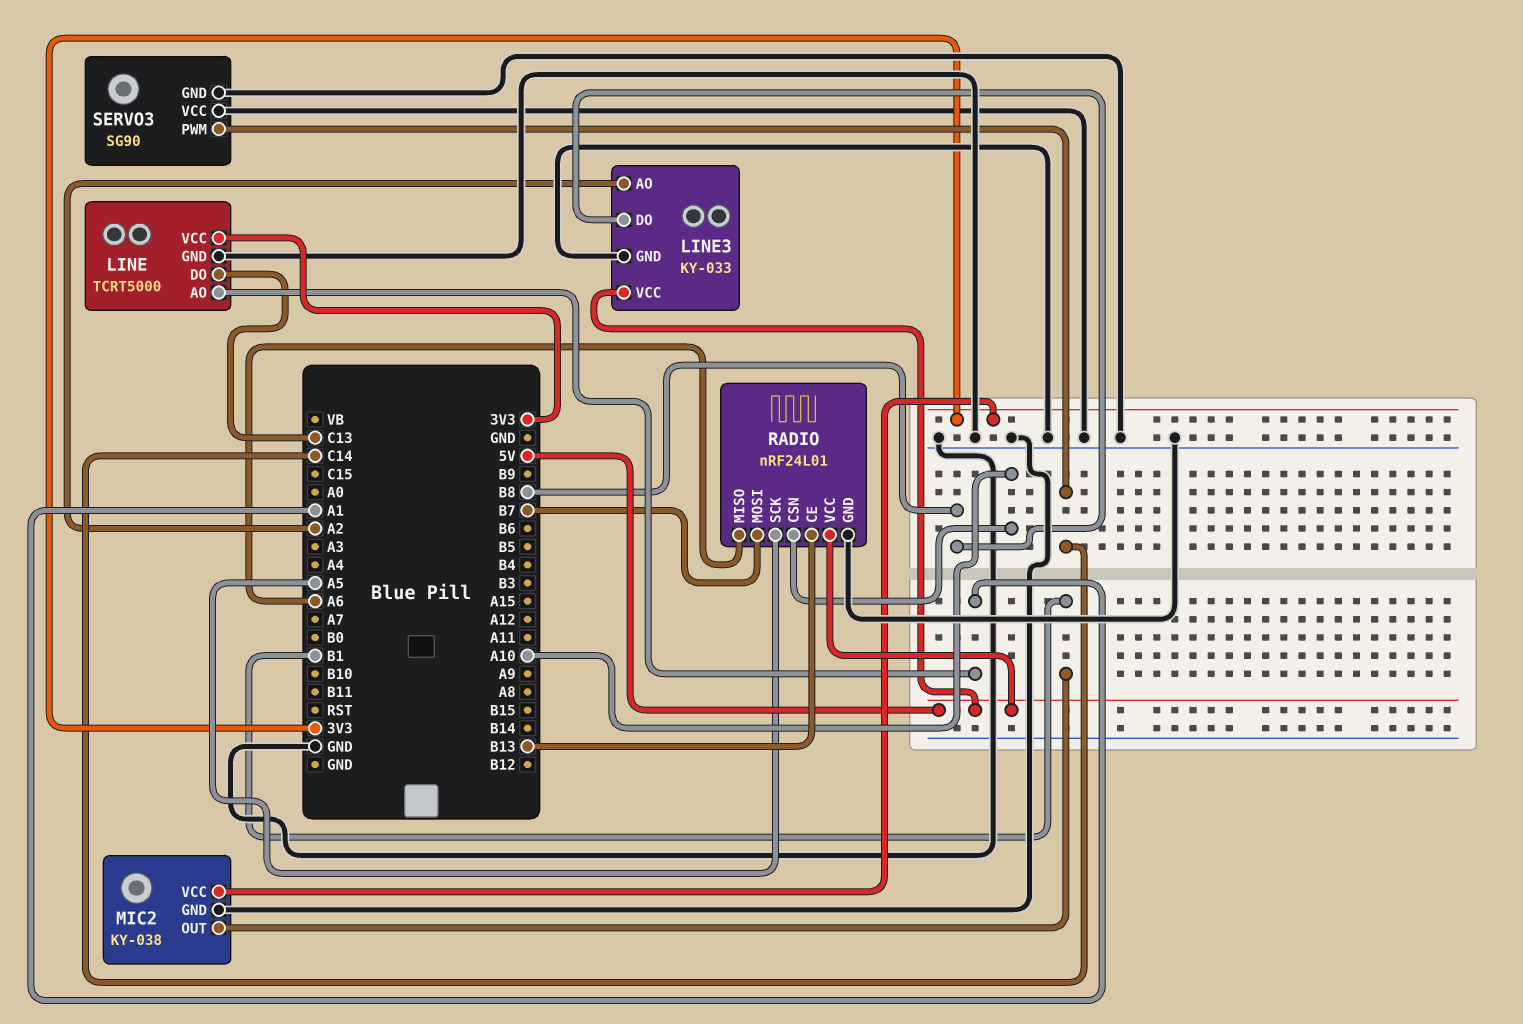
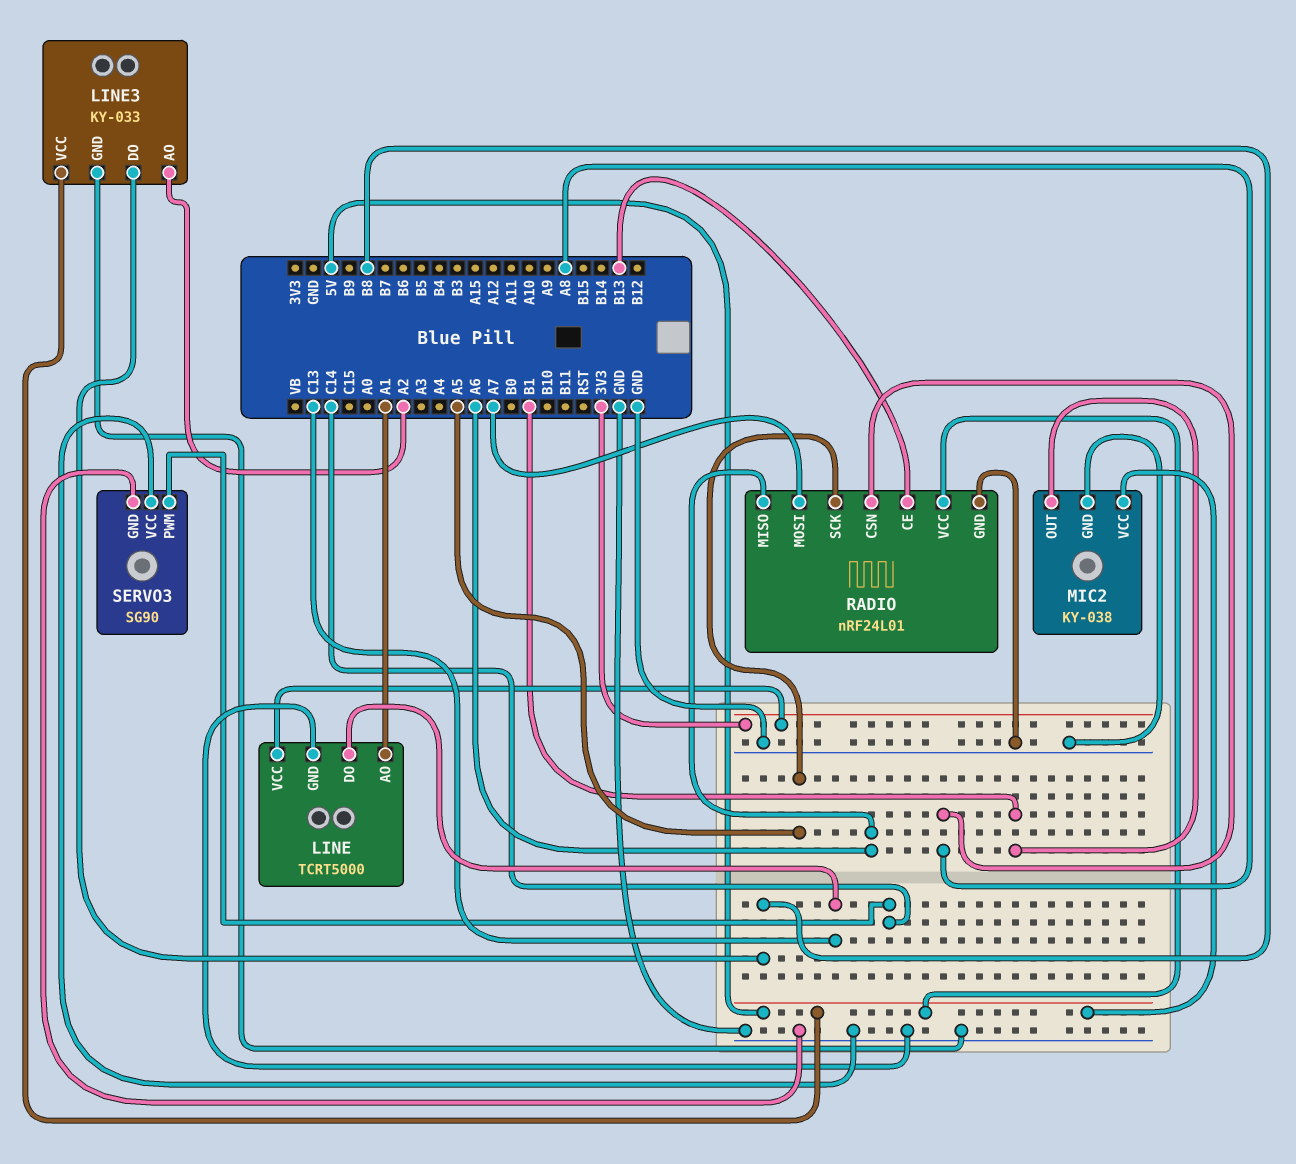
MIC2 pin VCC: 3V3 -> 5V
RADIO pin CSN: A10 -> A8
RADIO pin MOSI: B7 -> A7

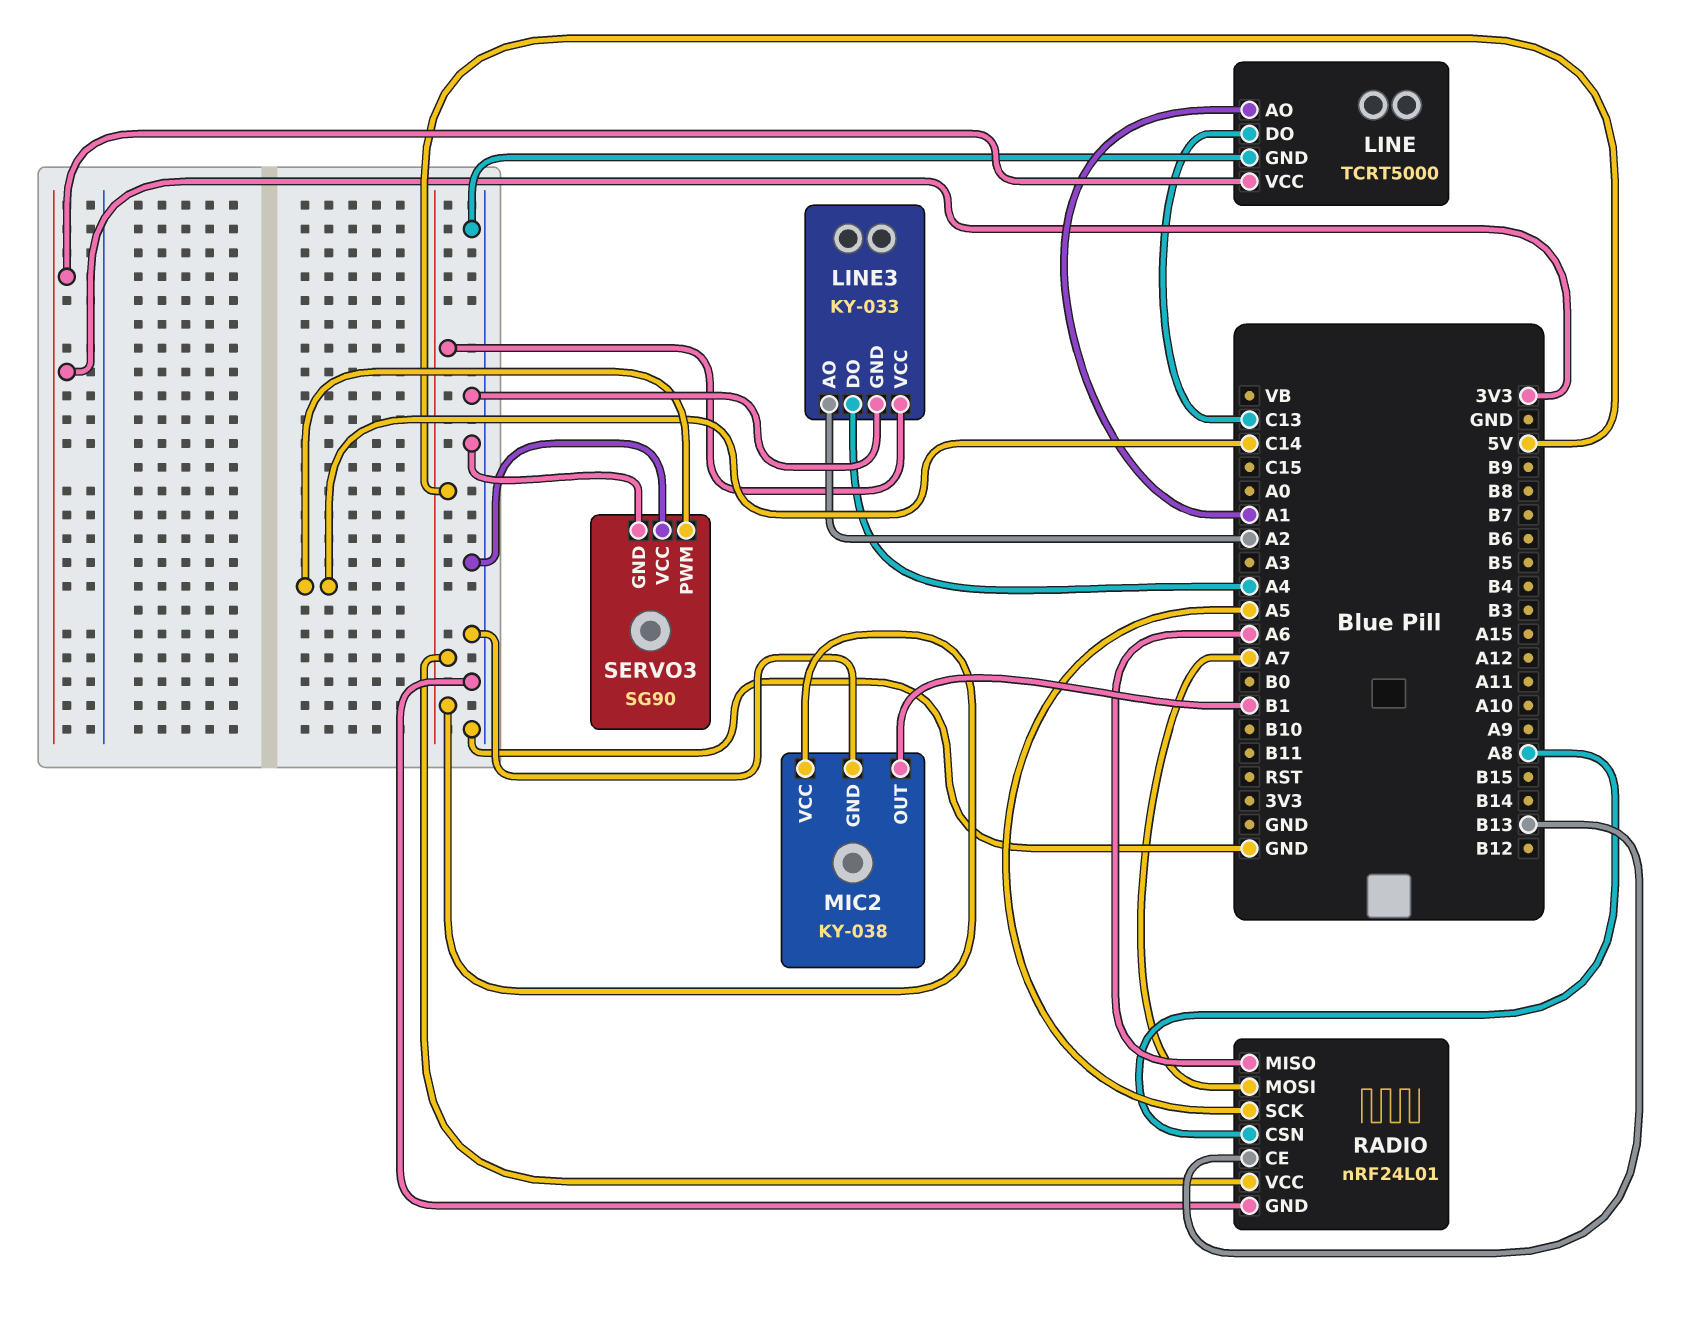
LINE3 pin DO: B8 -> A4

